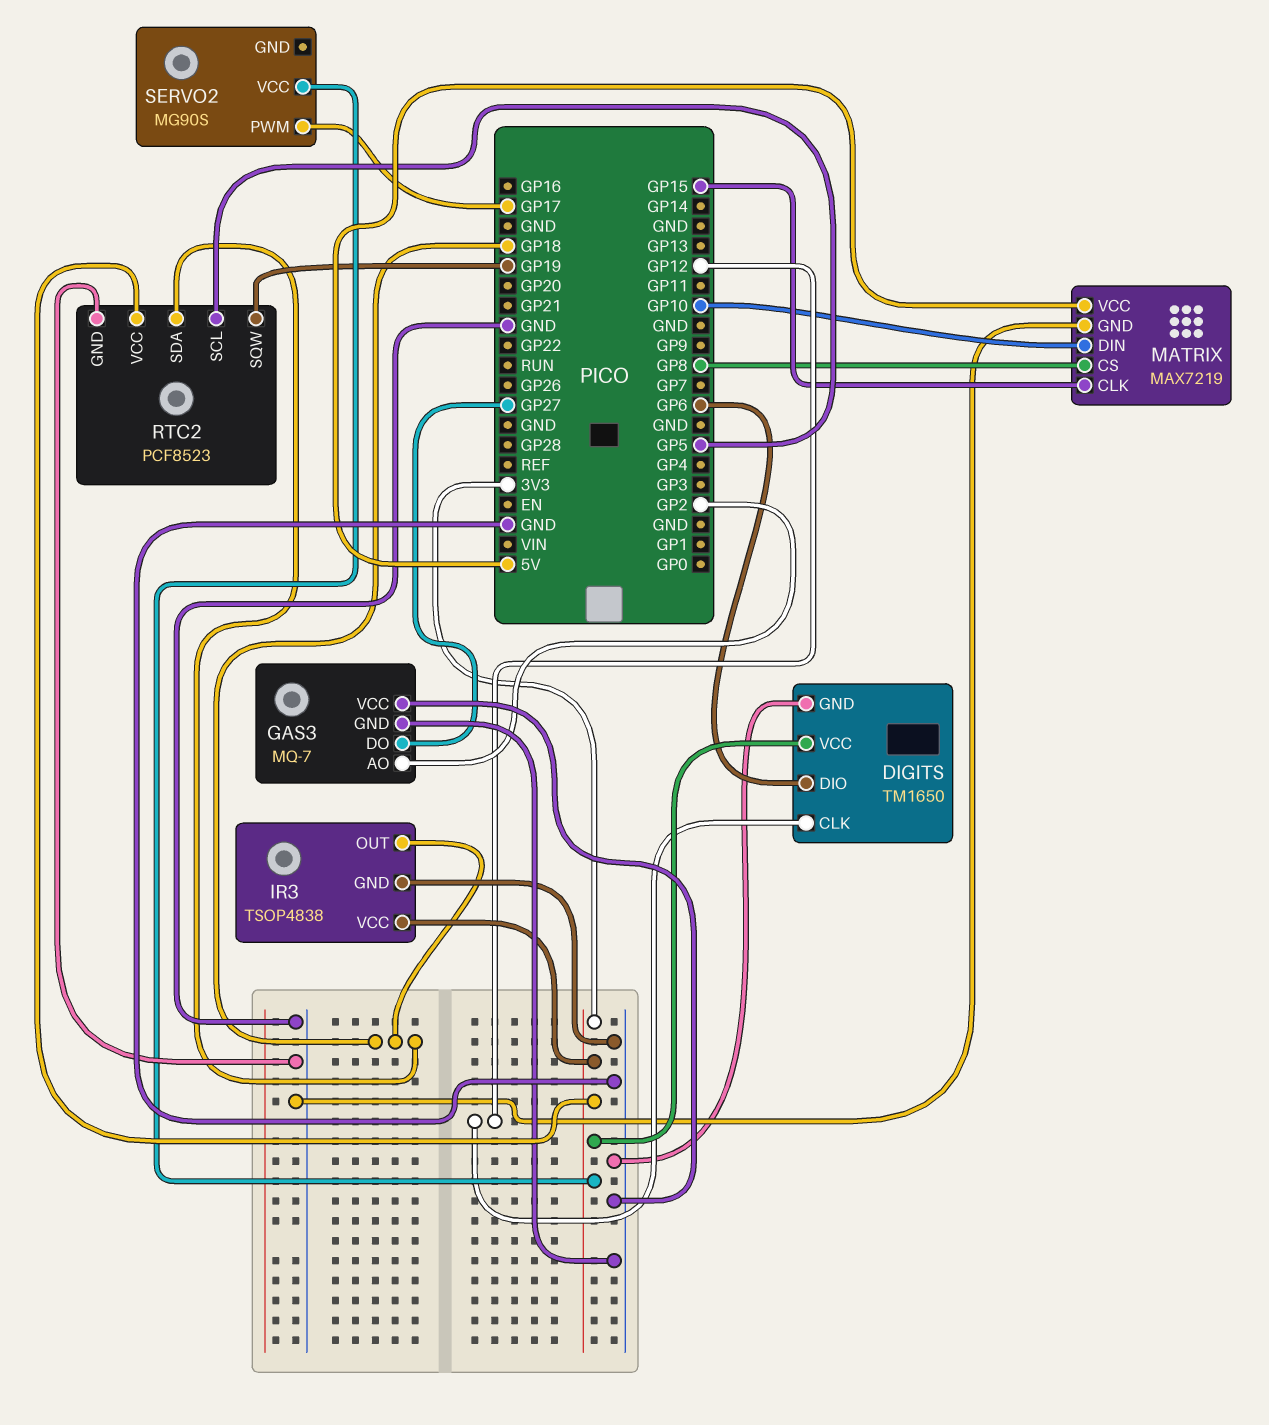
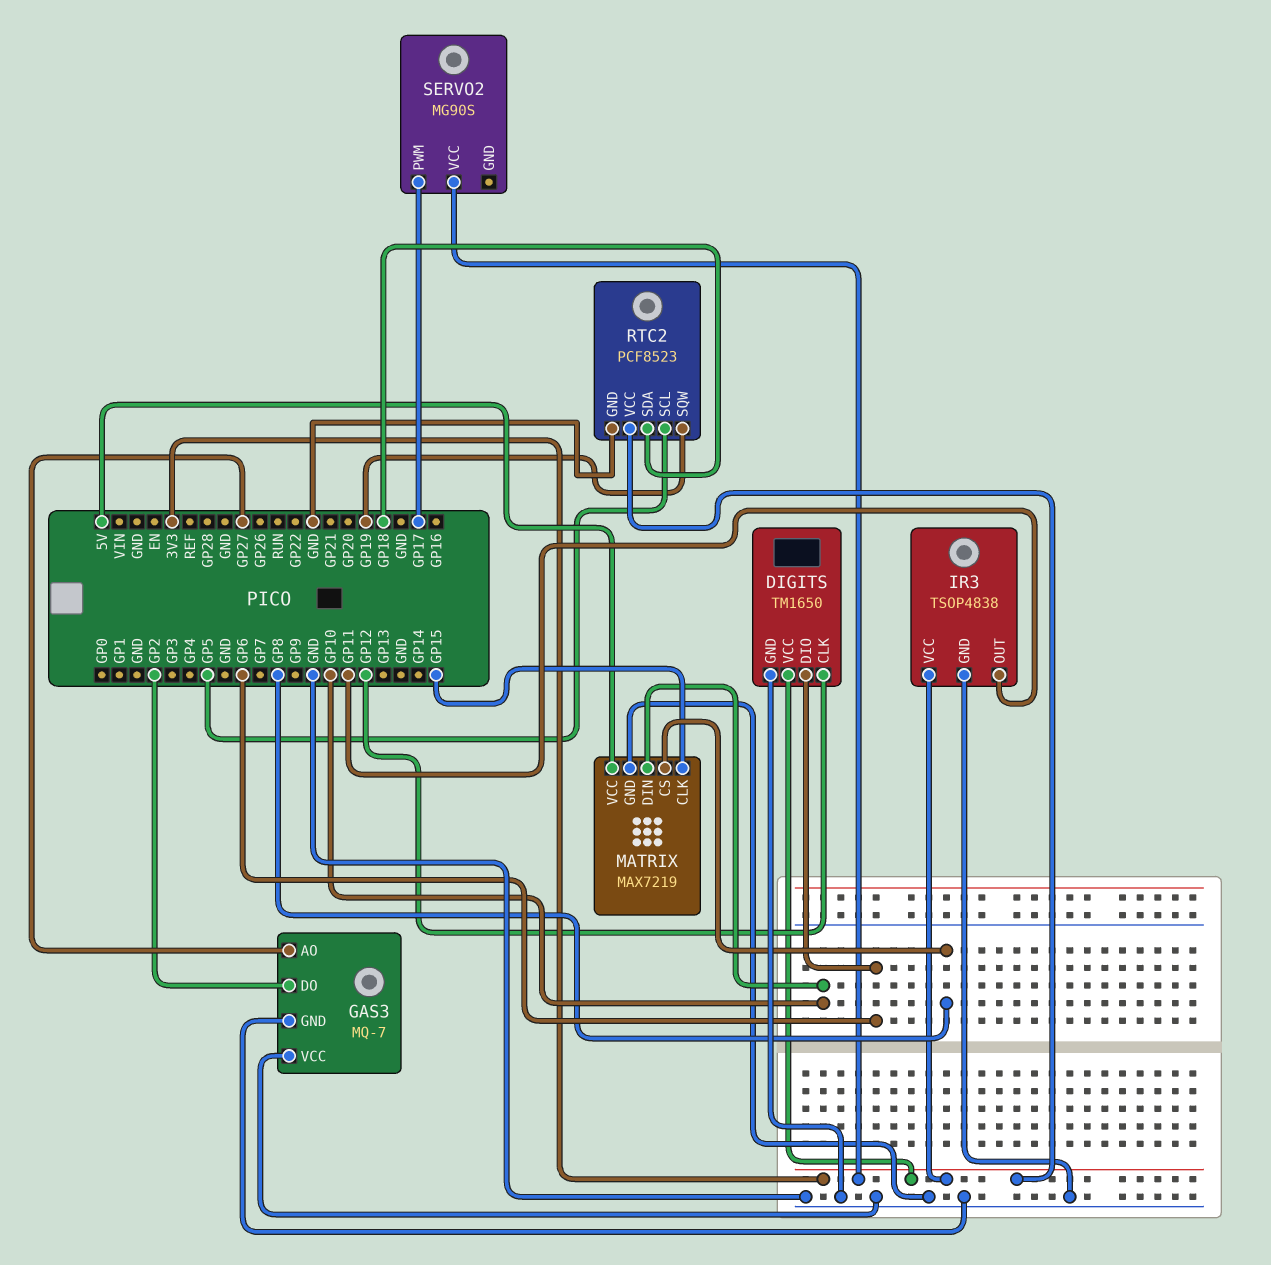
GAS3 pin AO: GP2 -> GP27
GAS3 pin DO: GP27 -> GP2
IR3 pin OUT: GP18 -> GP11

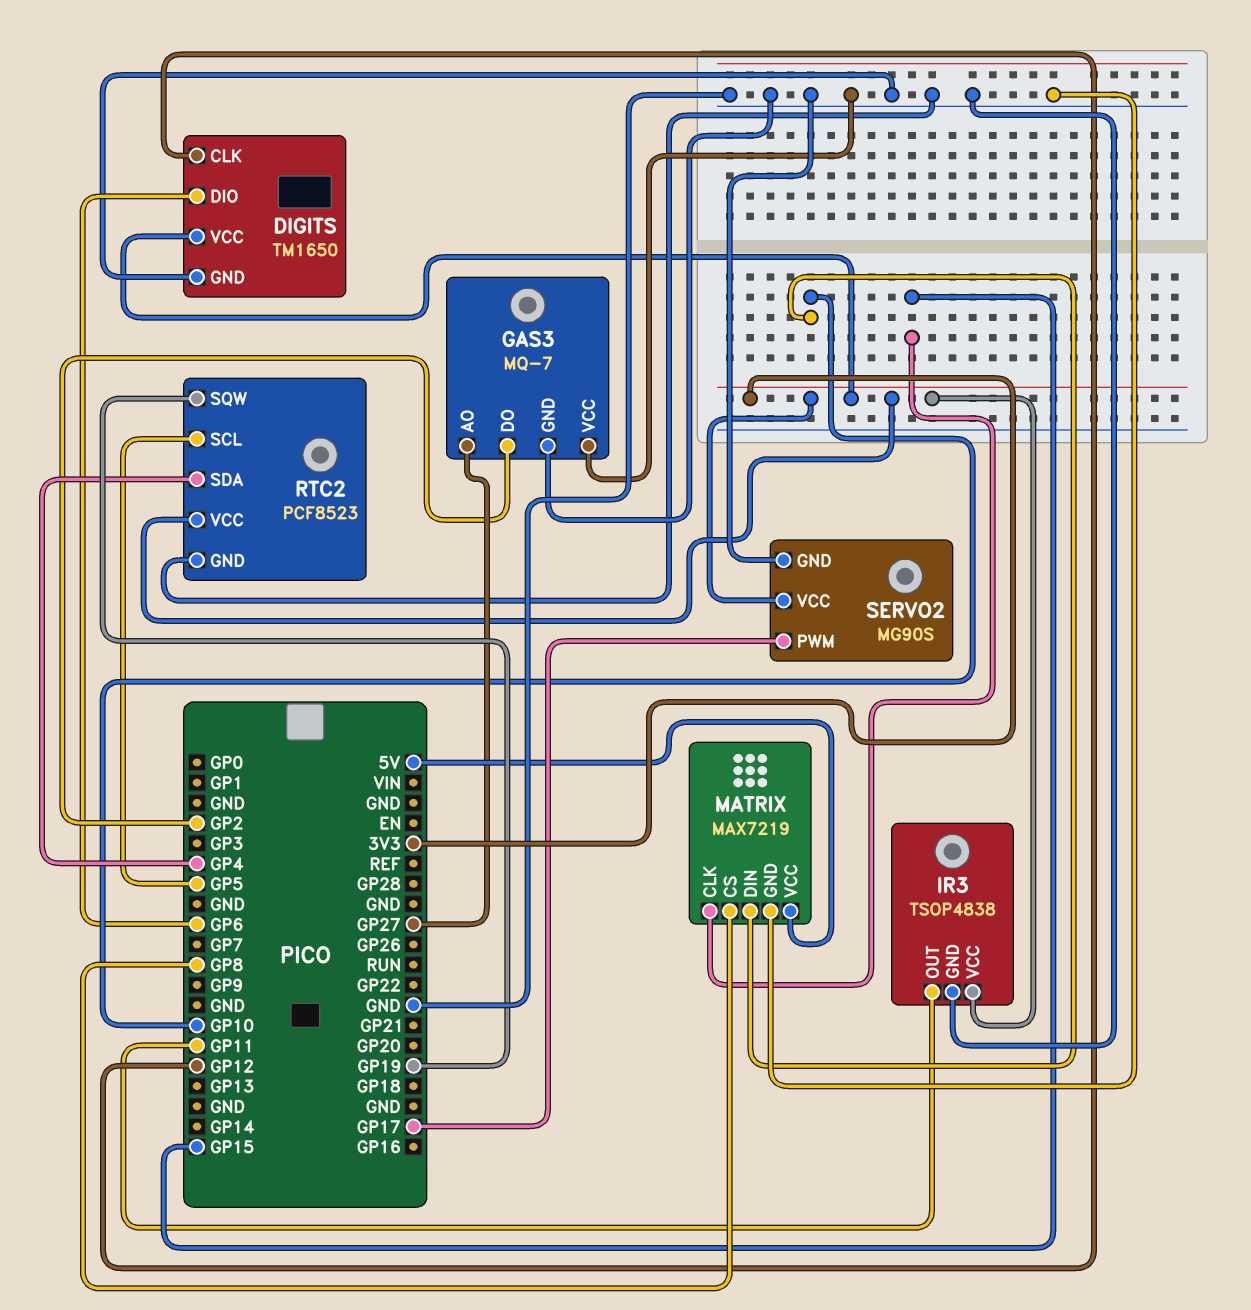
RTC2 pin SDA: GP18 -> GP4
SERVO2 pin GND: none -> GND

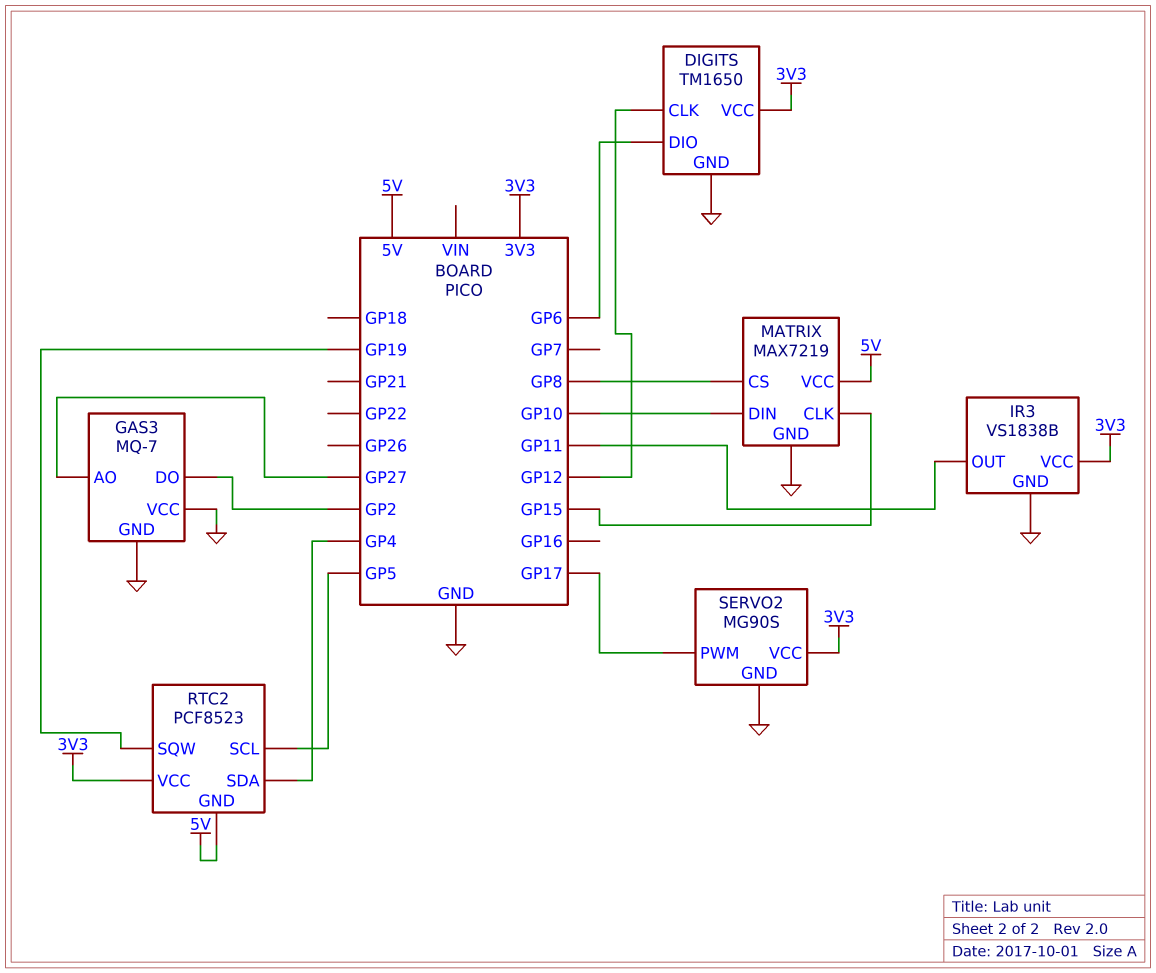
IR3: TSOP4838 -> VS1838B
RTC2 pin GND: GND -> 5V

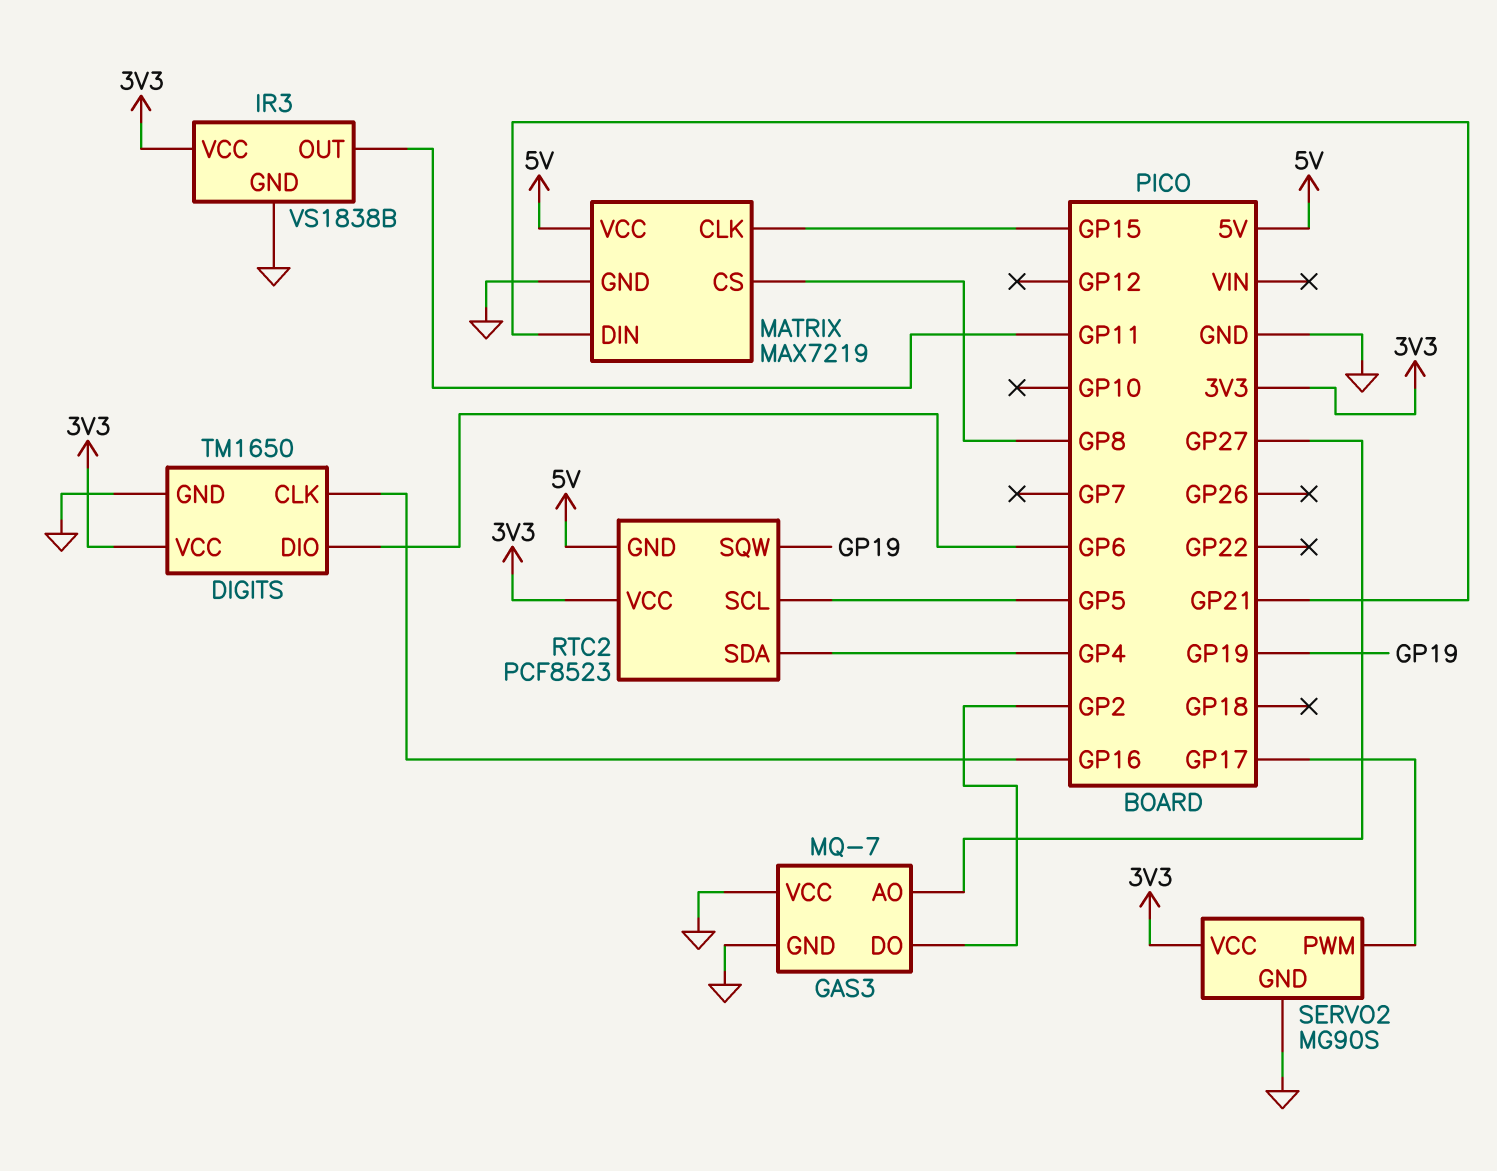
DIGITS pin CLK: GP12 -> GP16
MATRIX pin DIN: GP10 -> GP21

